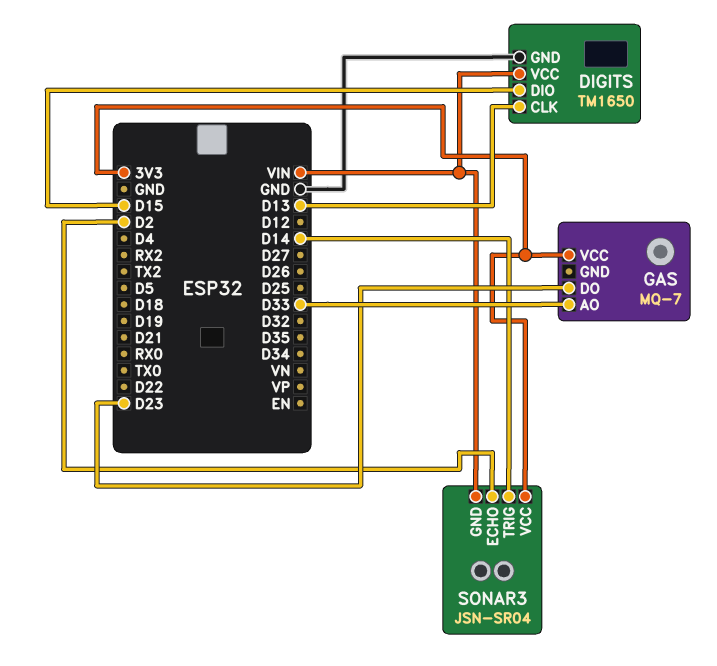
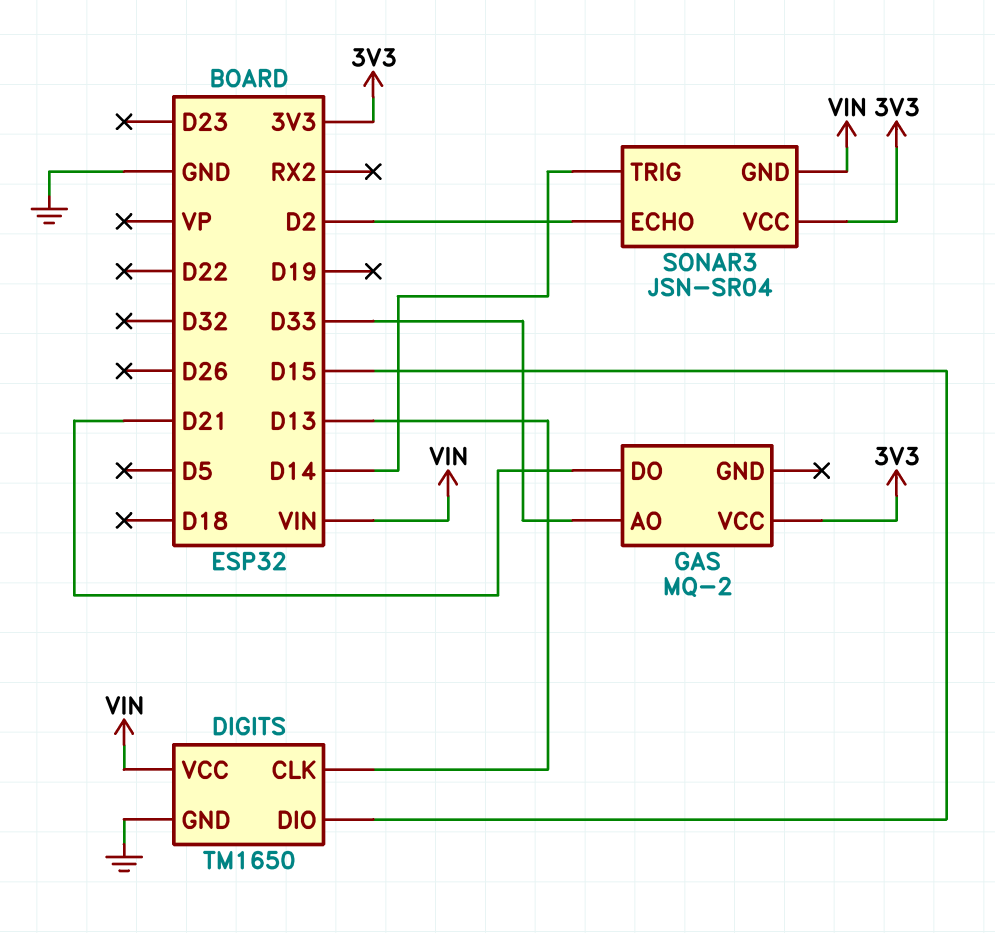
GAS: MQ-7 -> MQ-2
GAS pin DO: D23 -> D21

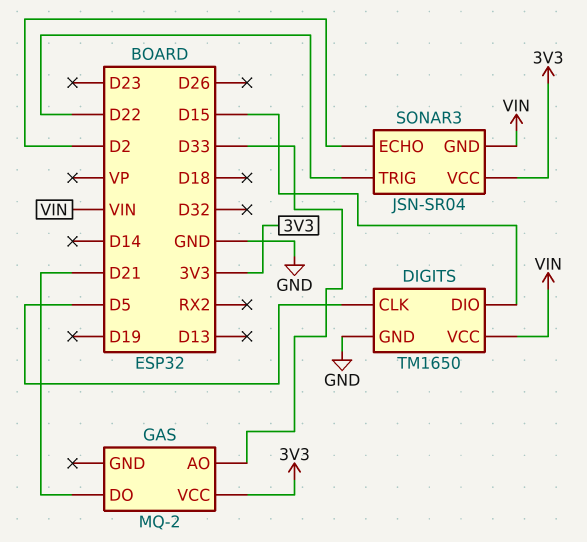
DIGITS pin CLK: D13 -> D5
SONAR3 pin TRIG: D14 -> D22

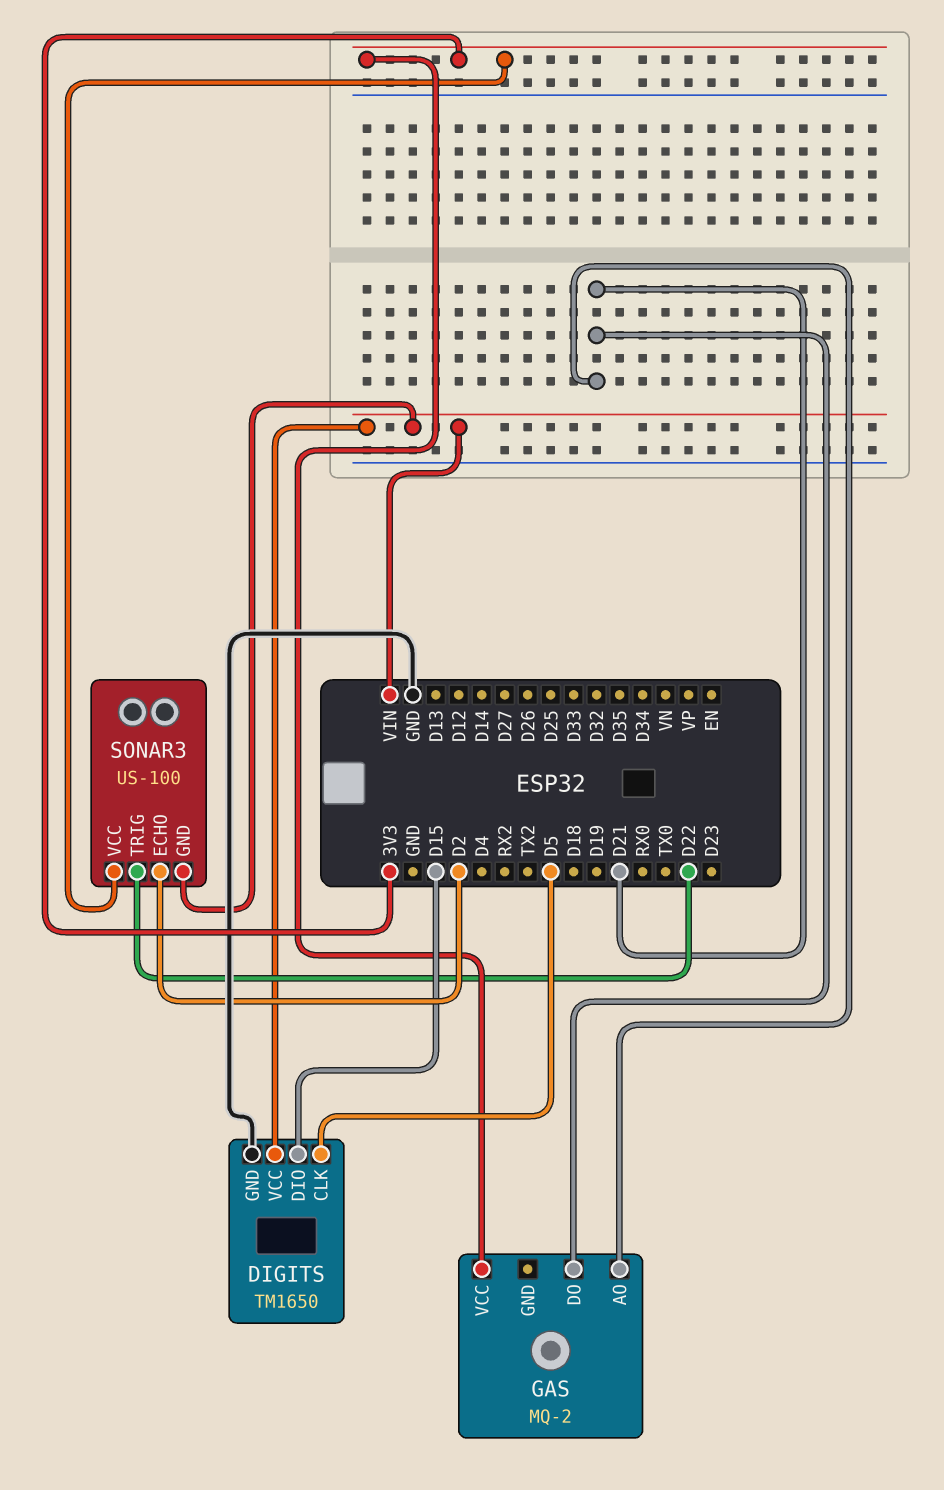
GAS pin AO: D33 -> D21
SONAR3: JSN-SR04 -> US-100

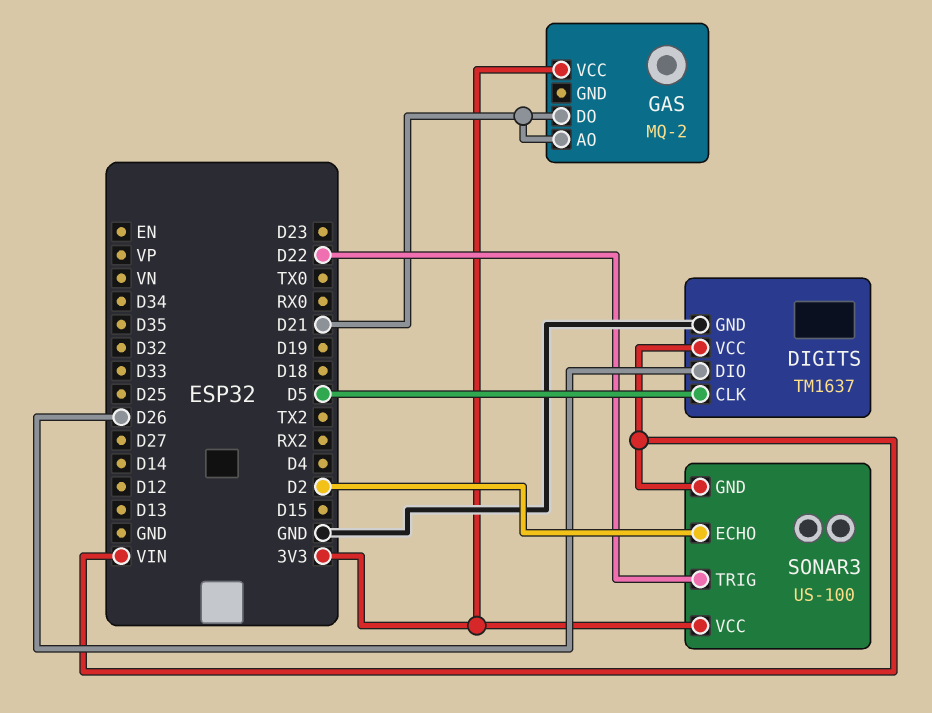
DIGITS: TM1650 -> TM1637
DIGITS pin DIO: D15 -> D26

